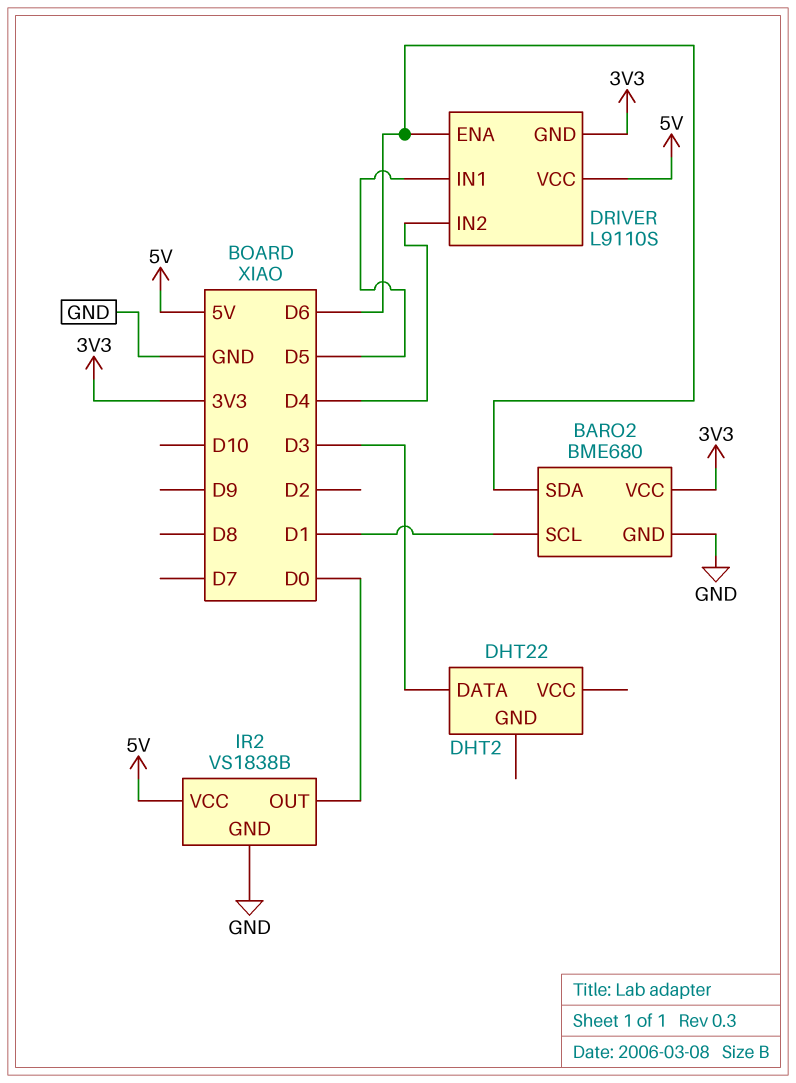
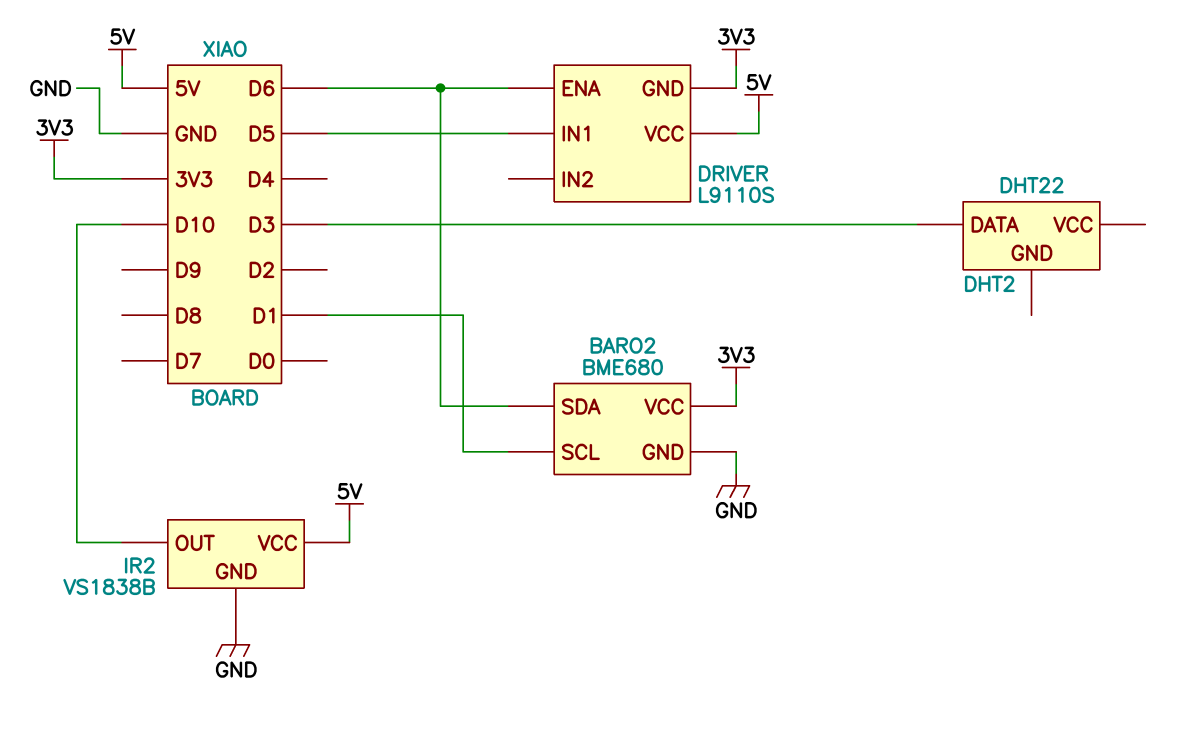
DRIVER pin IN2: D4 -> none
IR2 pin OUT: D0 -> D10

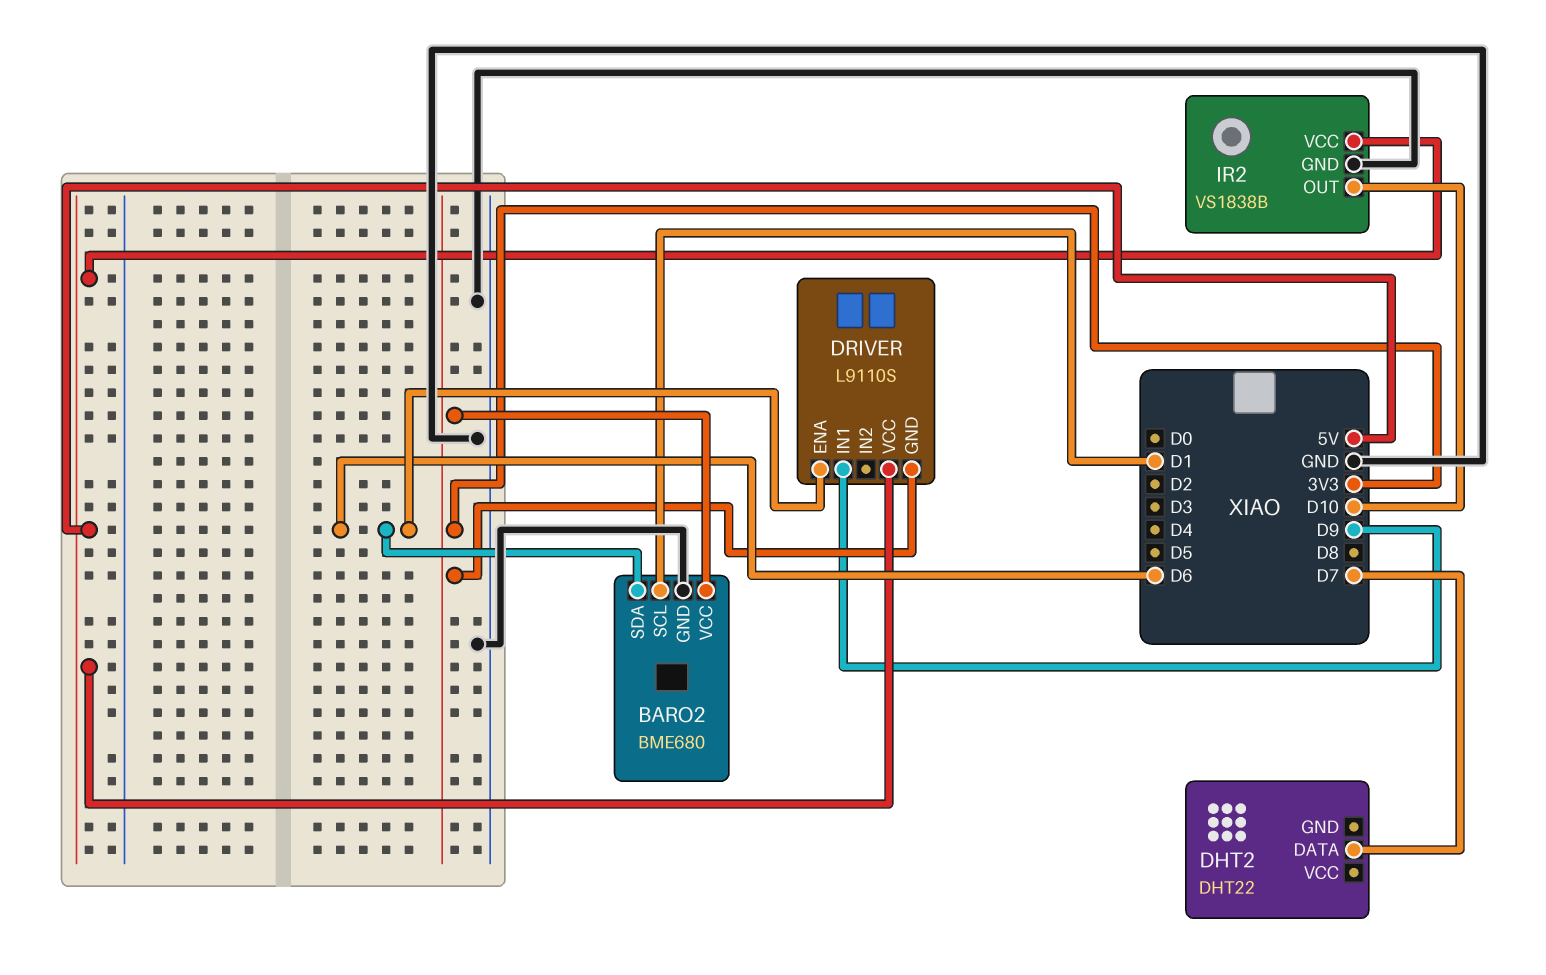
DHT2 pin DATA: D3 -> D7
DRIVER pin IN1: D5 -> D9

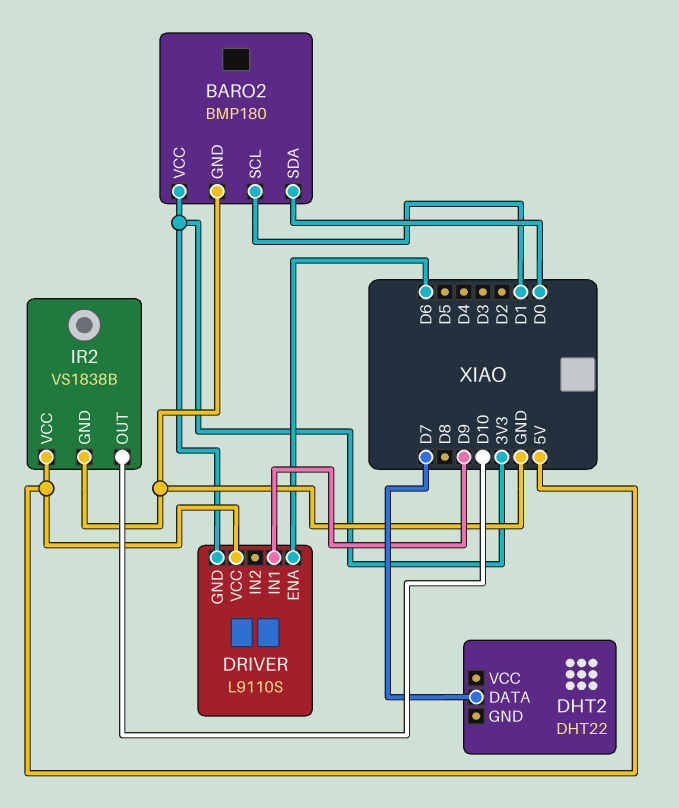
BARO2: BME680 -> BMP180
BARO2 pin SDA: D6 -> D0

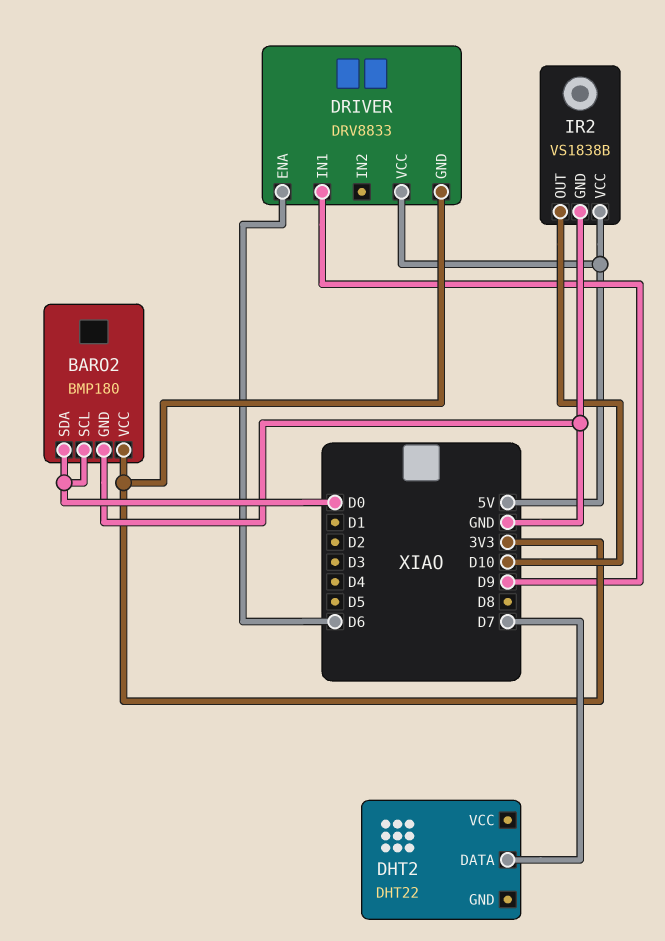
BARO2 pin SCL: D1 -> D0
DRIVER: L9110S -> DRV8833

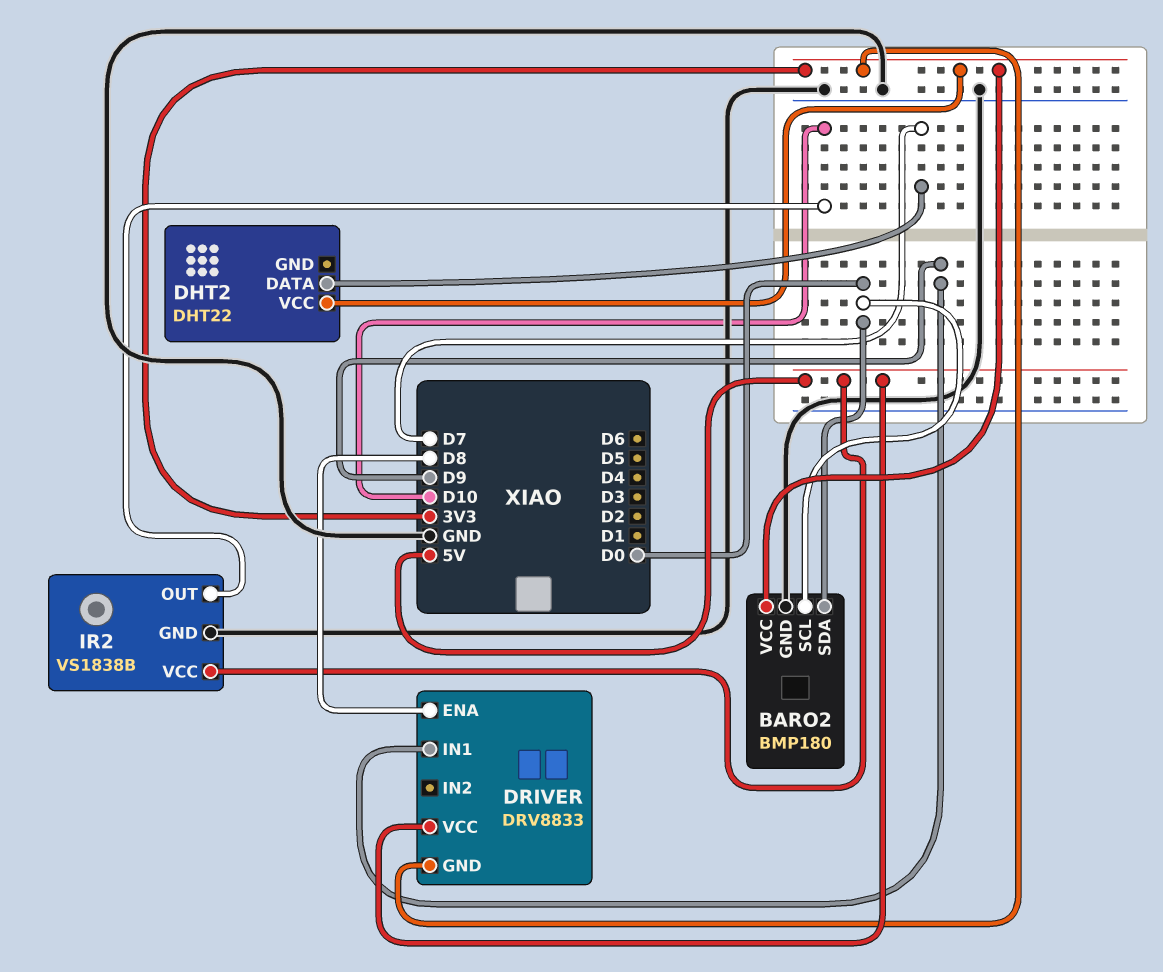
DHT2 pin VCC: none -> 3V3
DRIVER pin ENA: D6 -> D8

